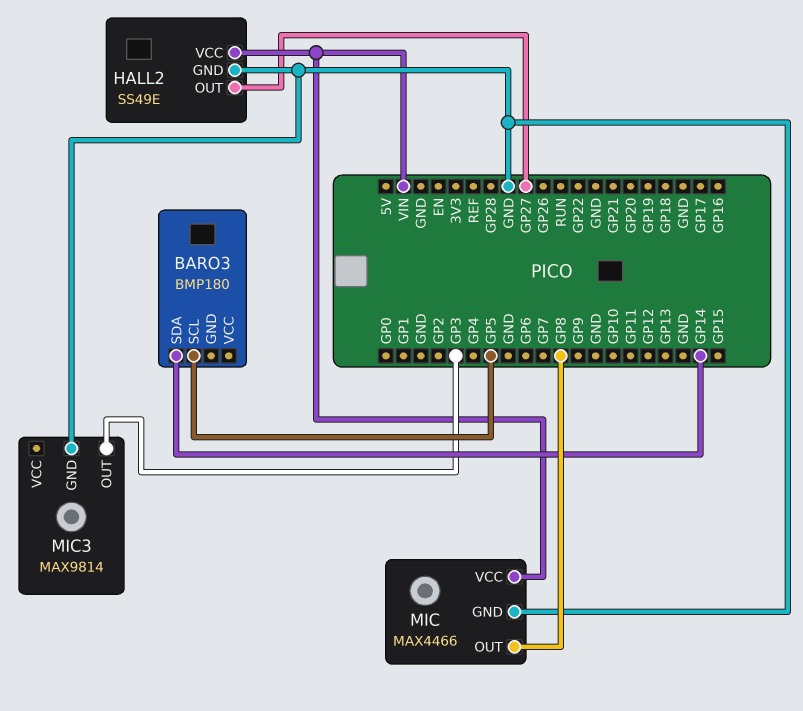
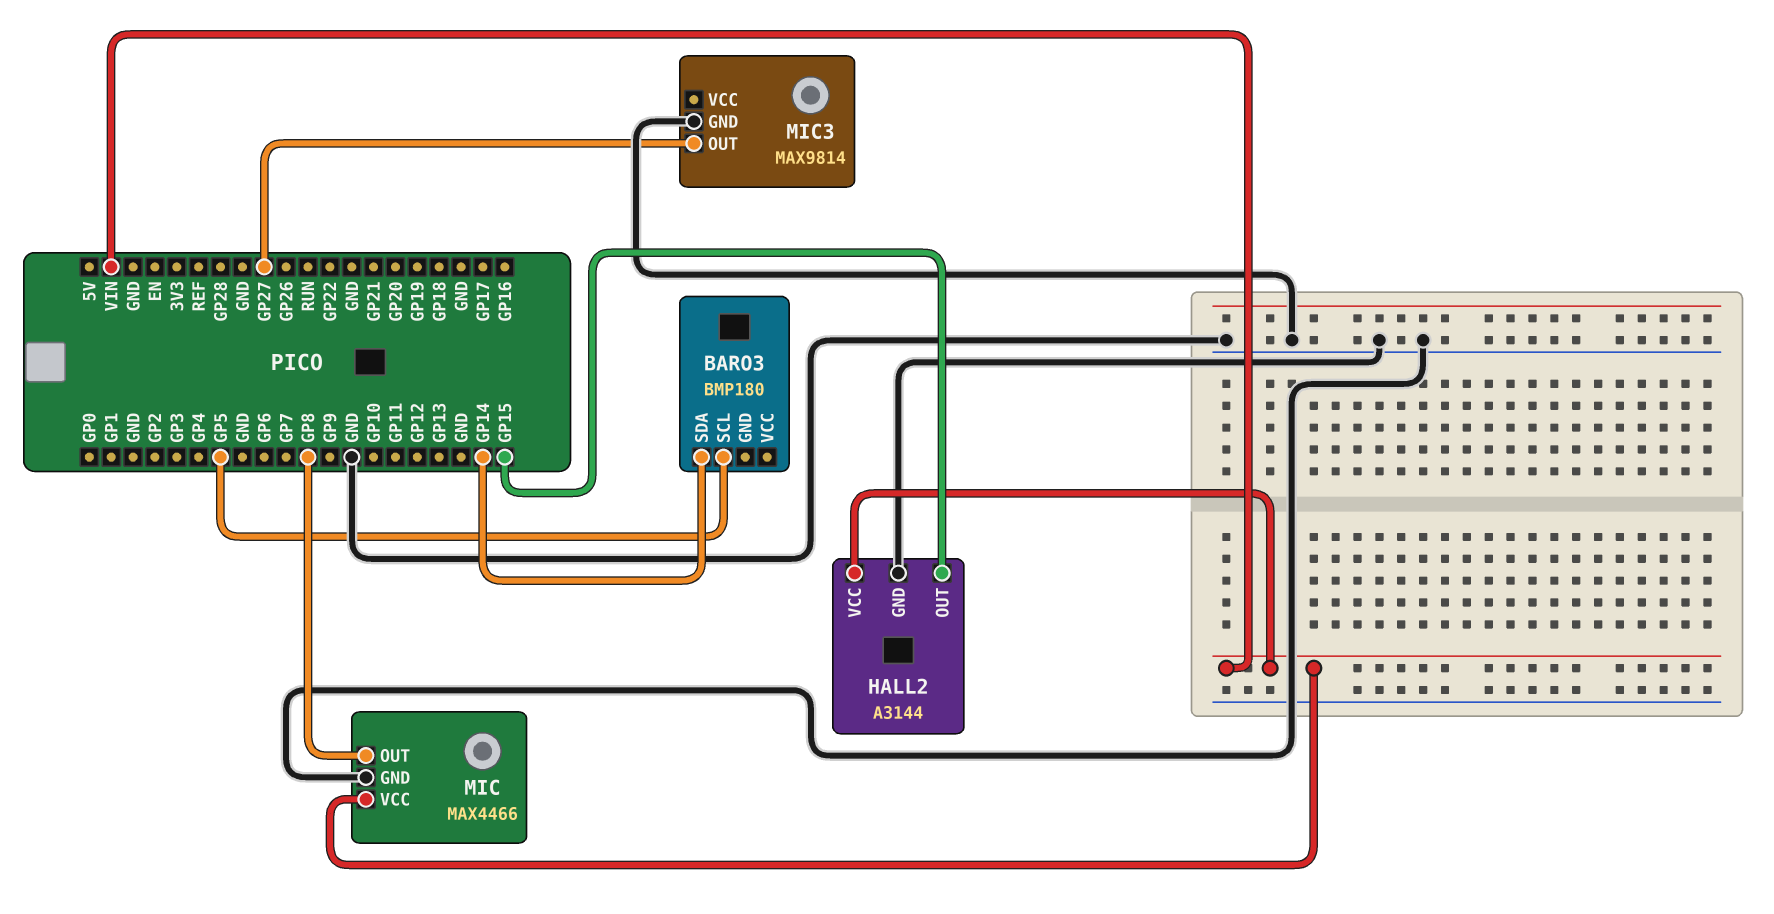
HALL2: SS49E -> A3144
HALL2 pin OUT: GP27 -> GP15
MIC3 pin OUT: GP3 -> GP27

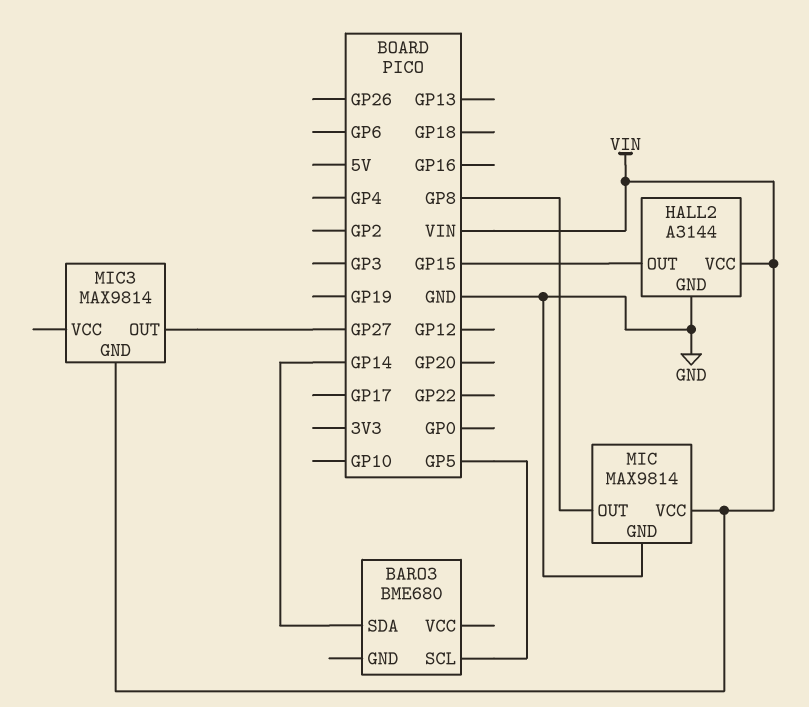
BARO3: BMP180 -> BME680
MIC: MAX4466 -> MAX9814
MIC3 pin GND: GND -> VIN

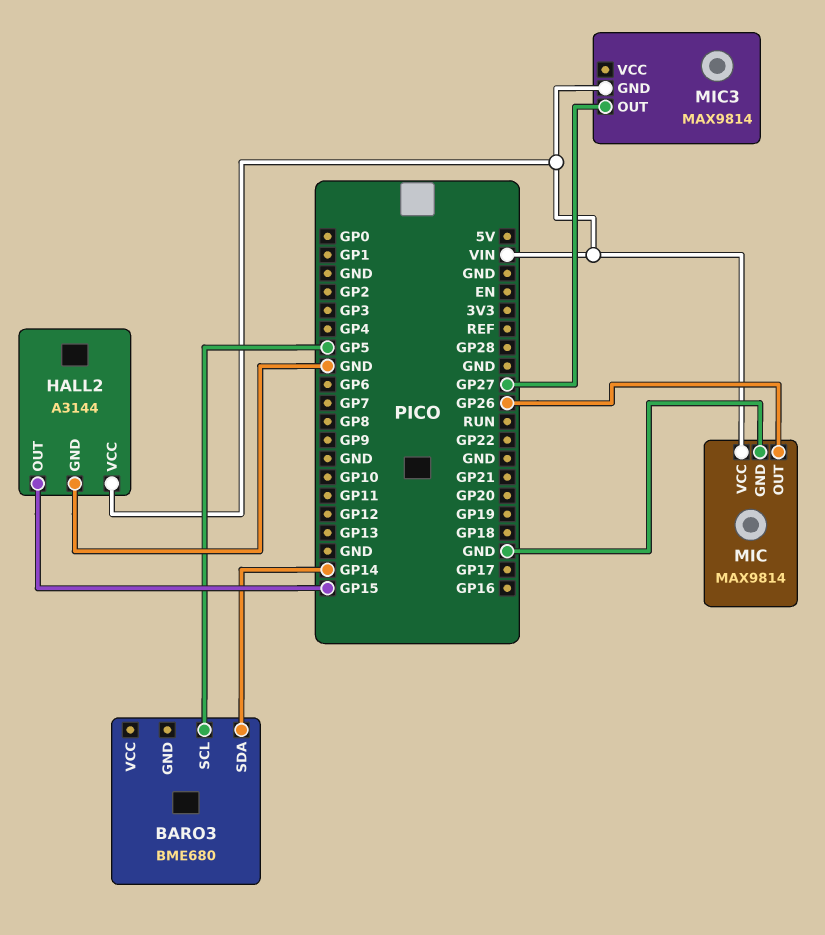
MIC pin OUT: GP8 -> GP26

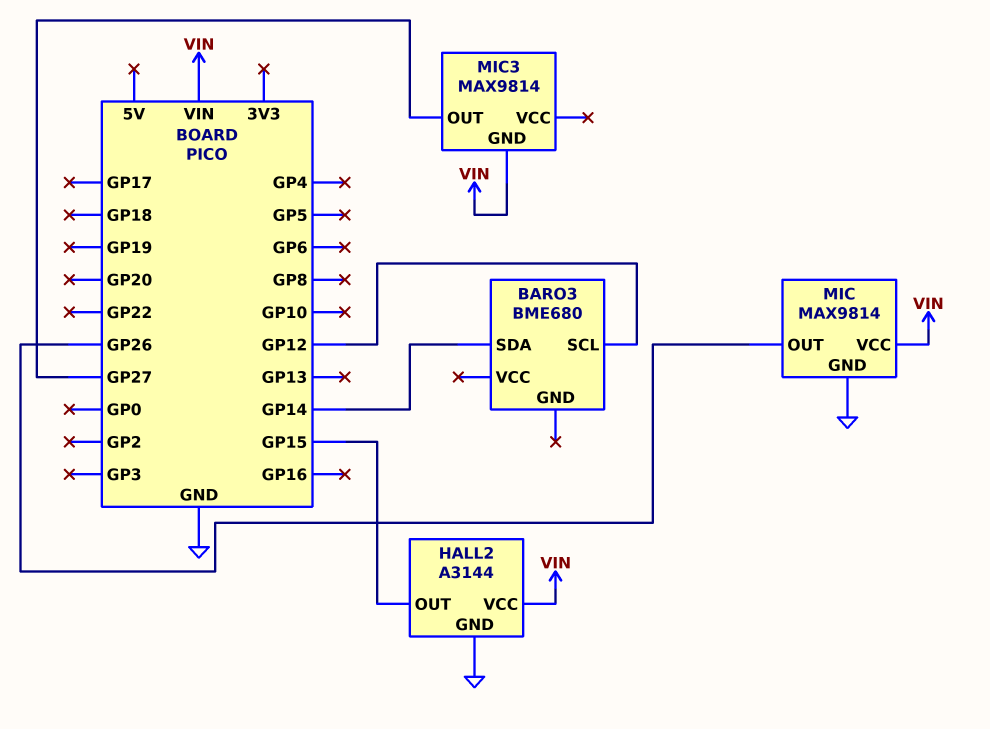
BARO3 pin SCL: GP5 -> GP12

